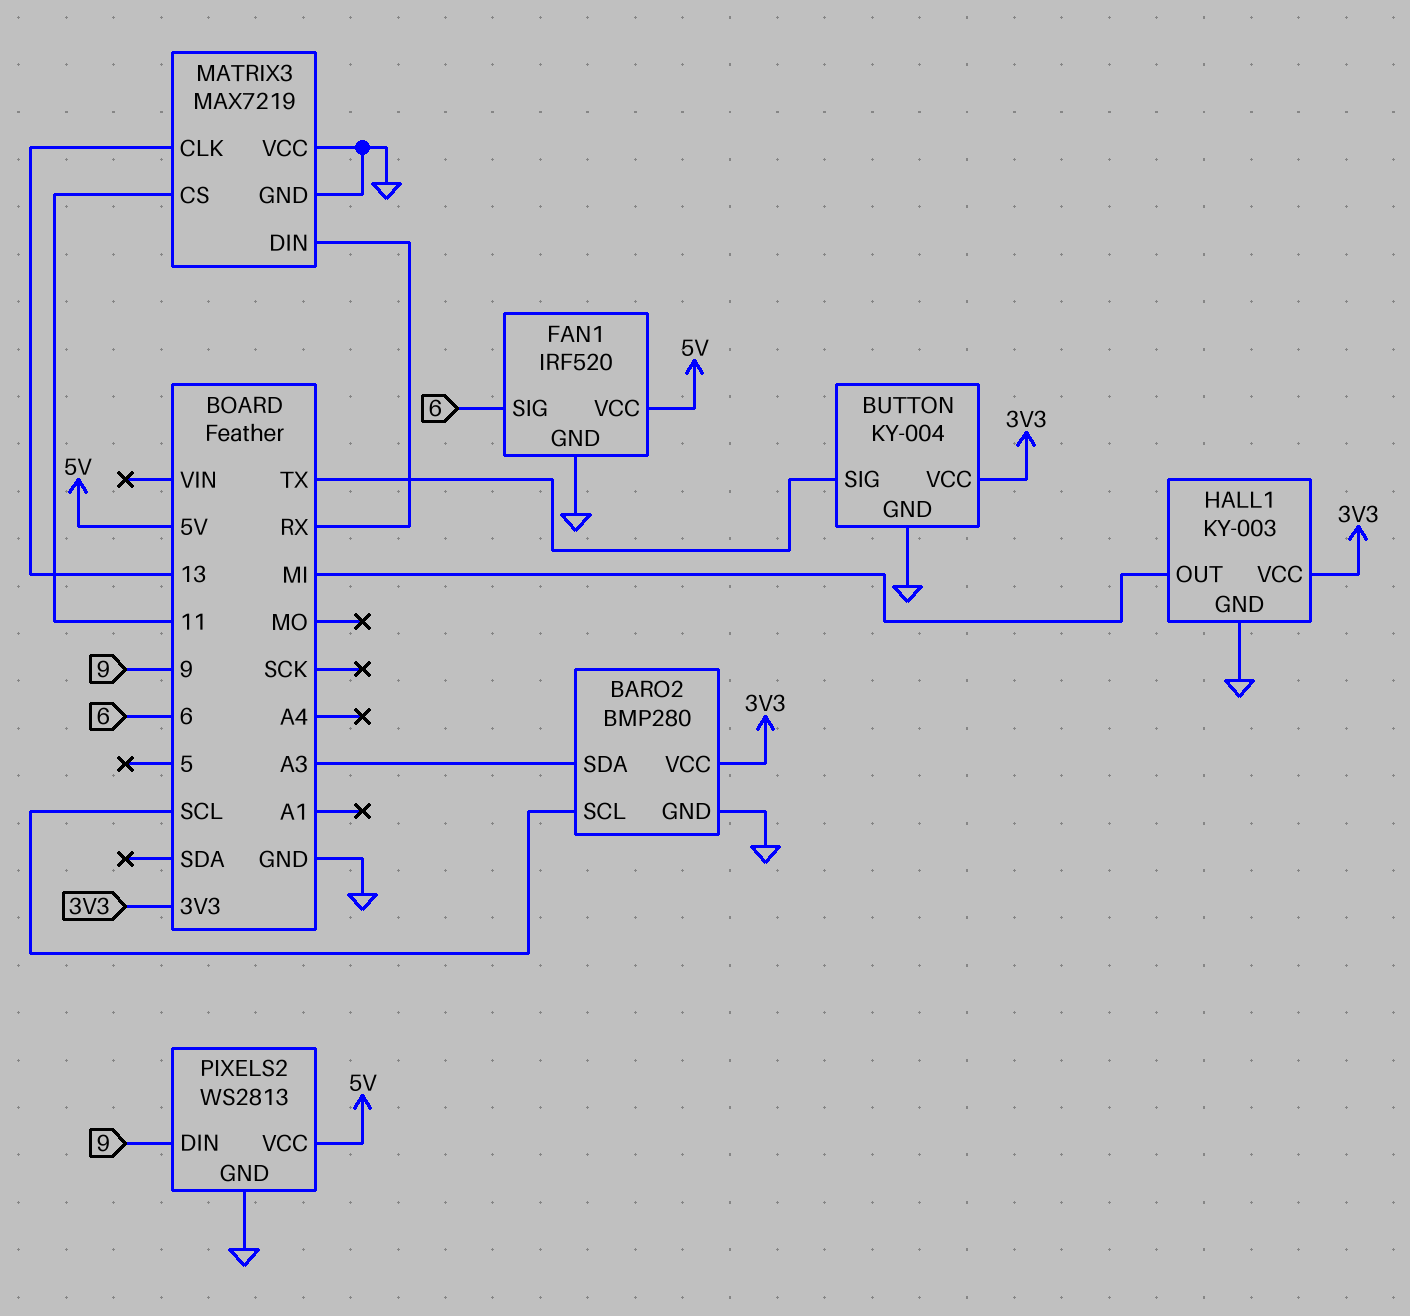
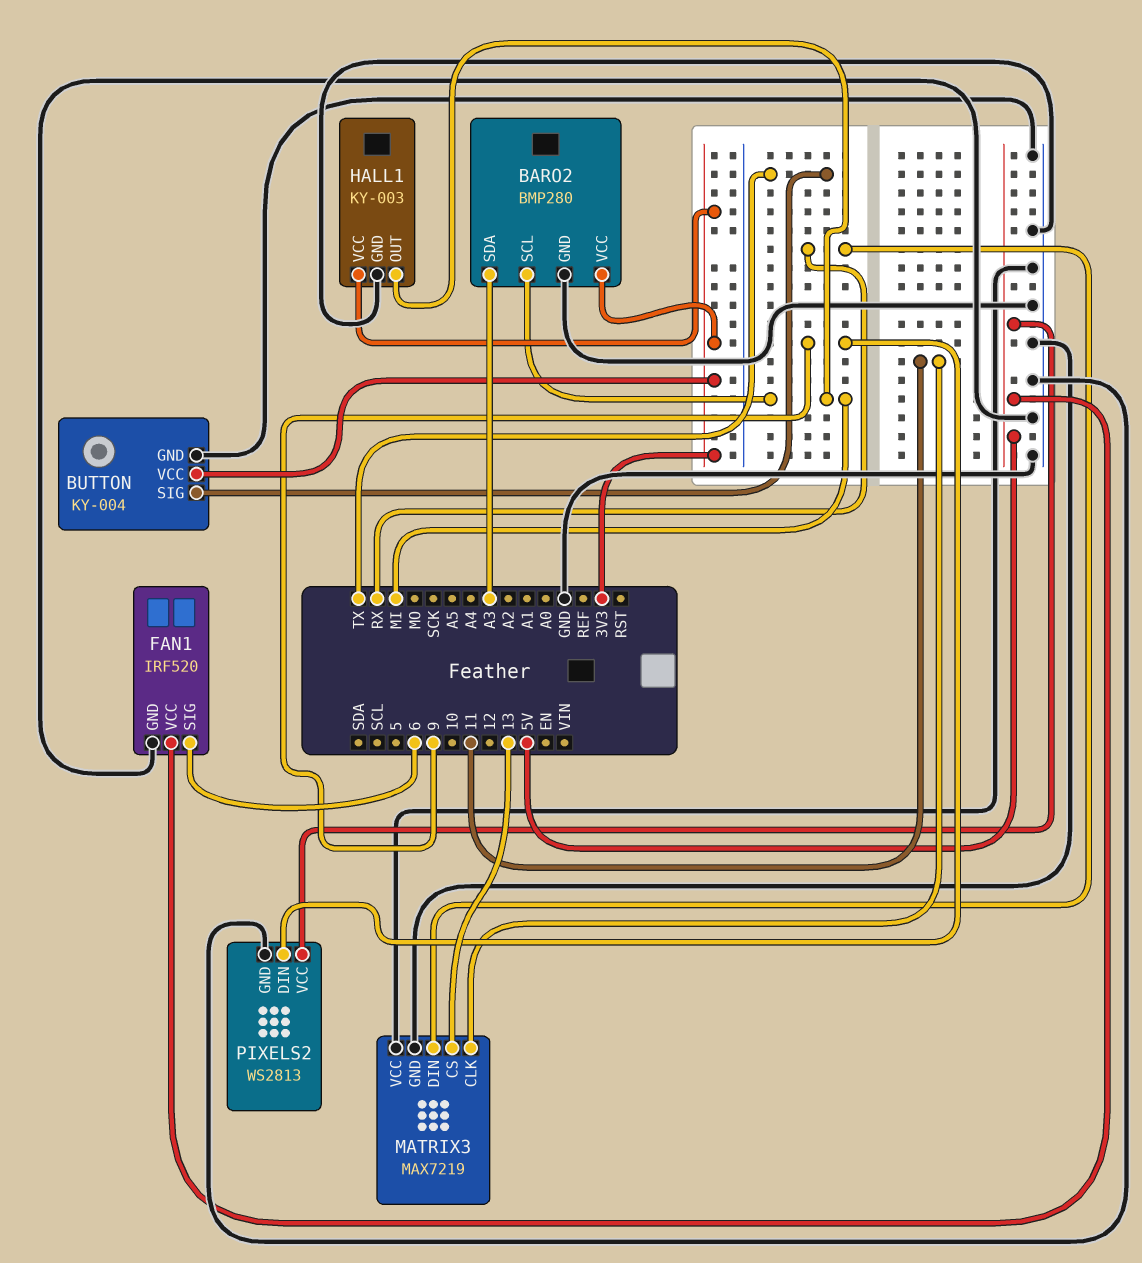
BARO2 pin SCL: SCL -> MI
MATRIX3 pin CLK: 13 -> 11
MATRIX3 pin CS: 11 -> 13

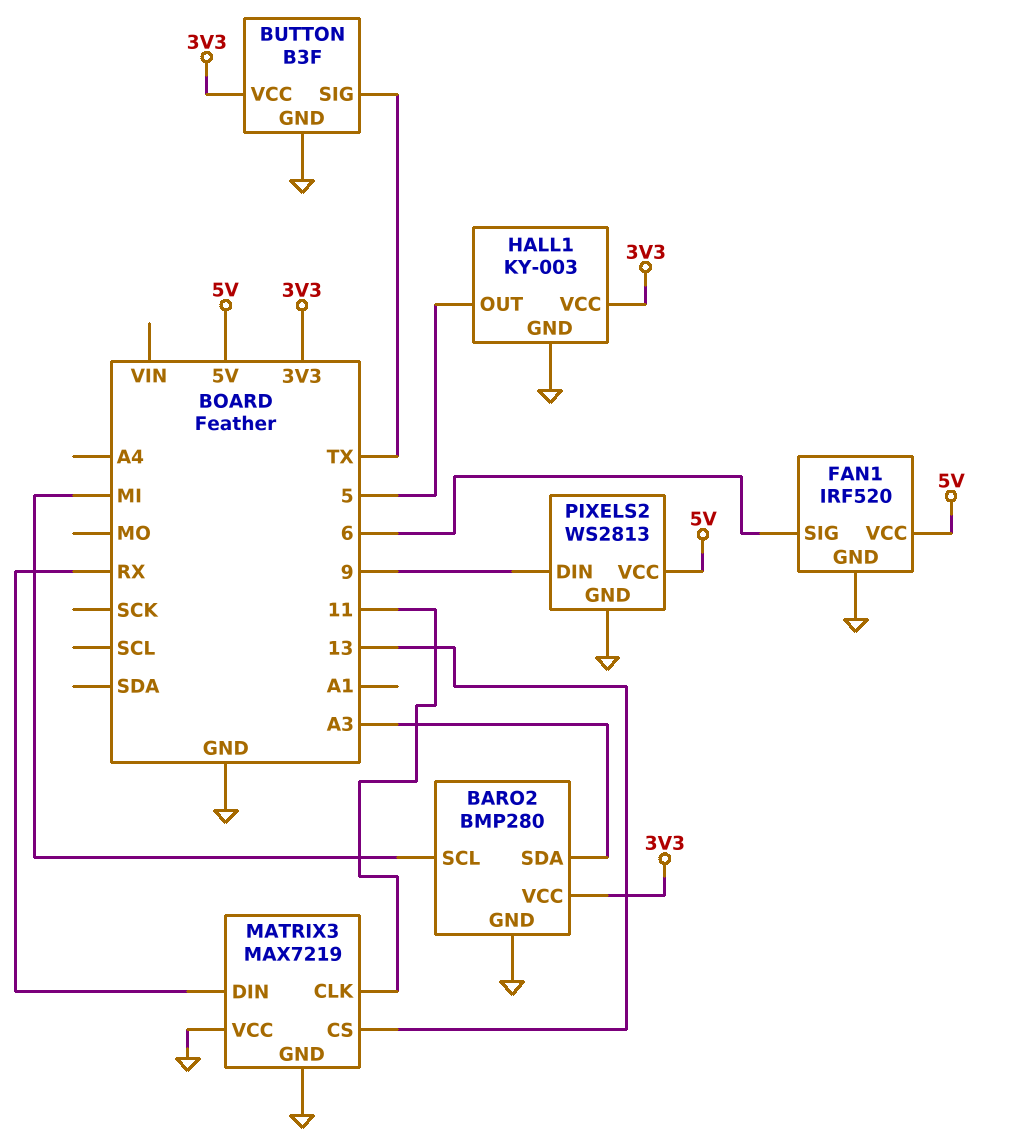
BUTTON: KY-004 -> B3F
HALL1 pin OUT: MI -> 5

